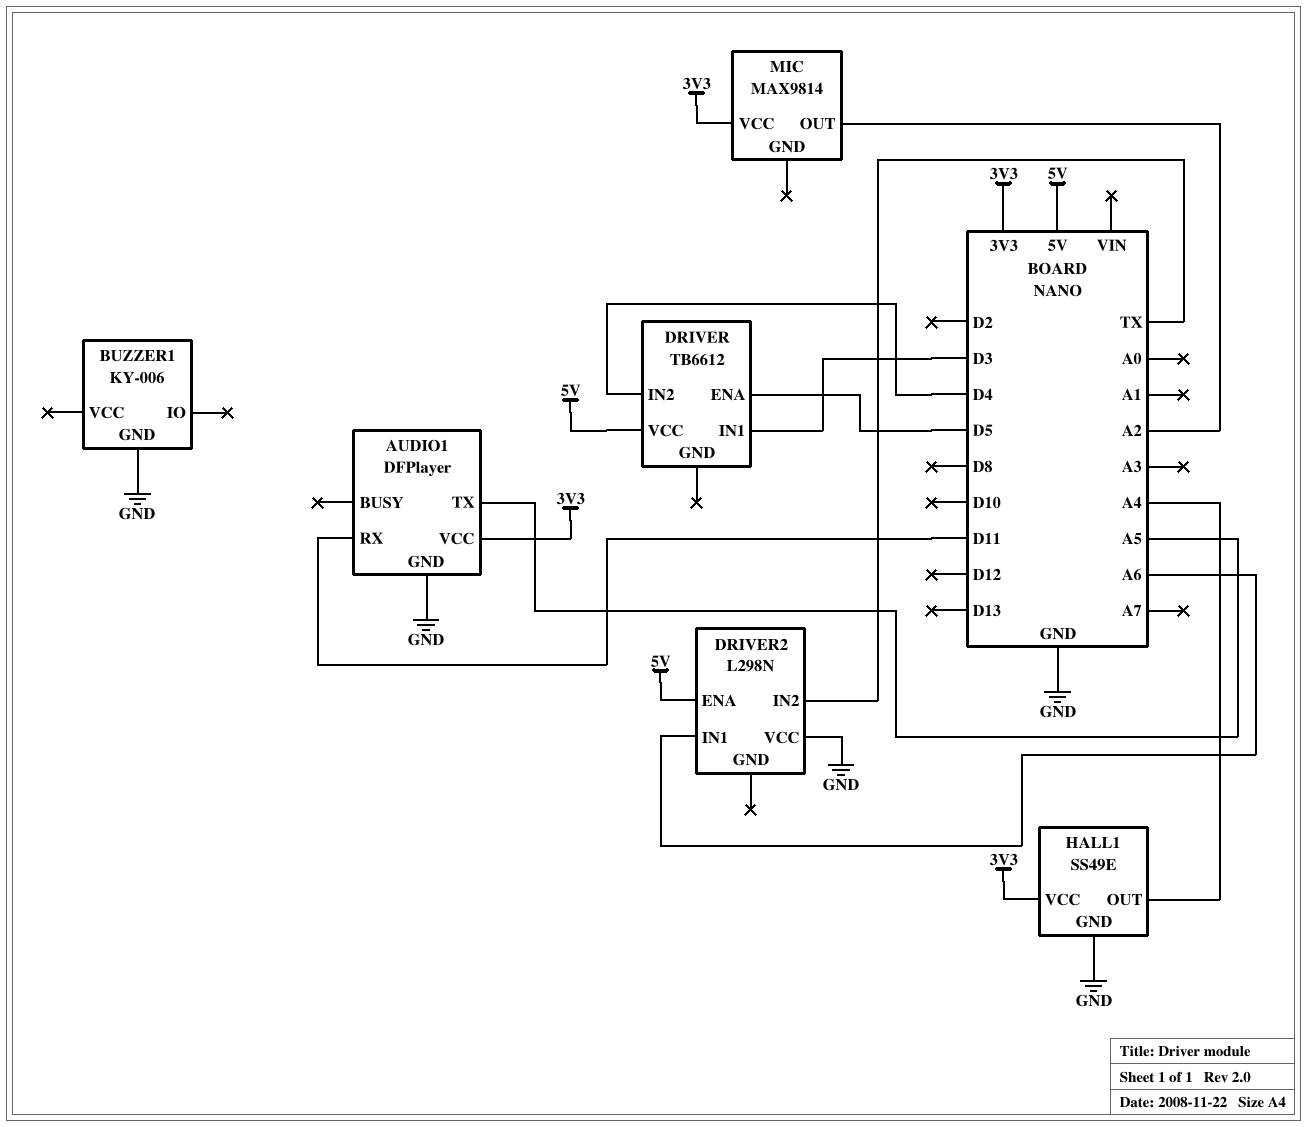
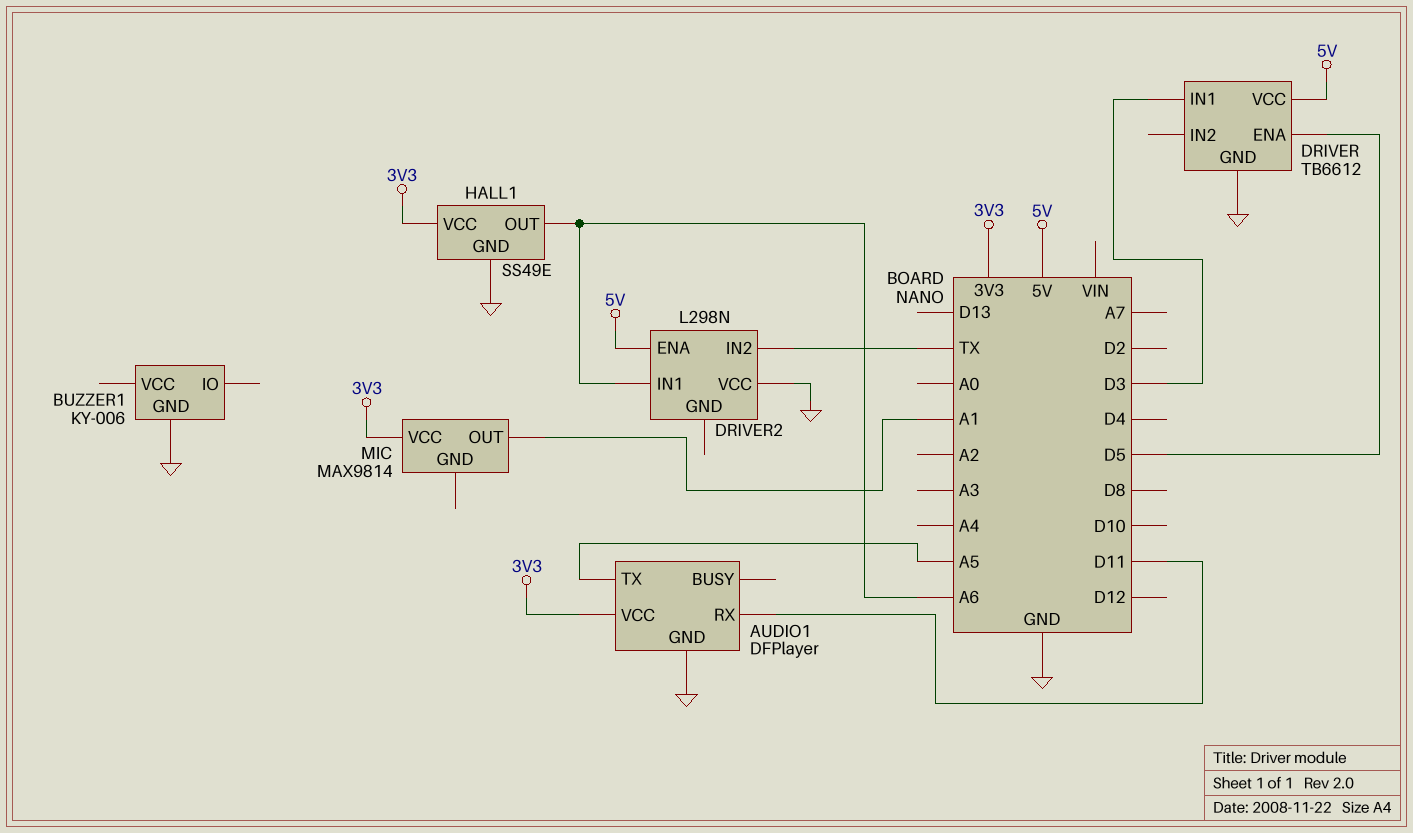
DRIVER pin GND: none -> GND
DRIVER pin IN2: D4 -> none
HALL1 pin OUT: A4 -> A6
MIC pin OUT: A2 -> A1

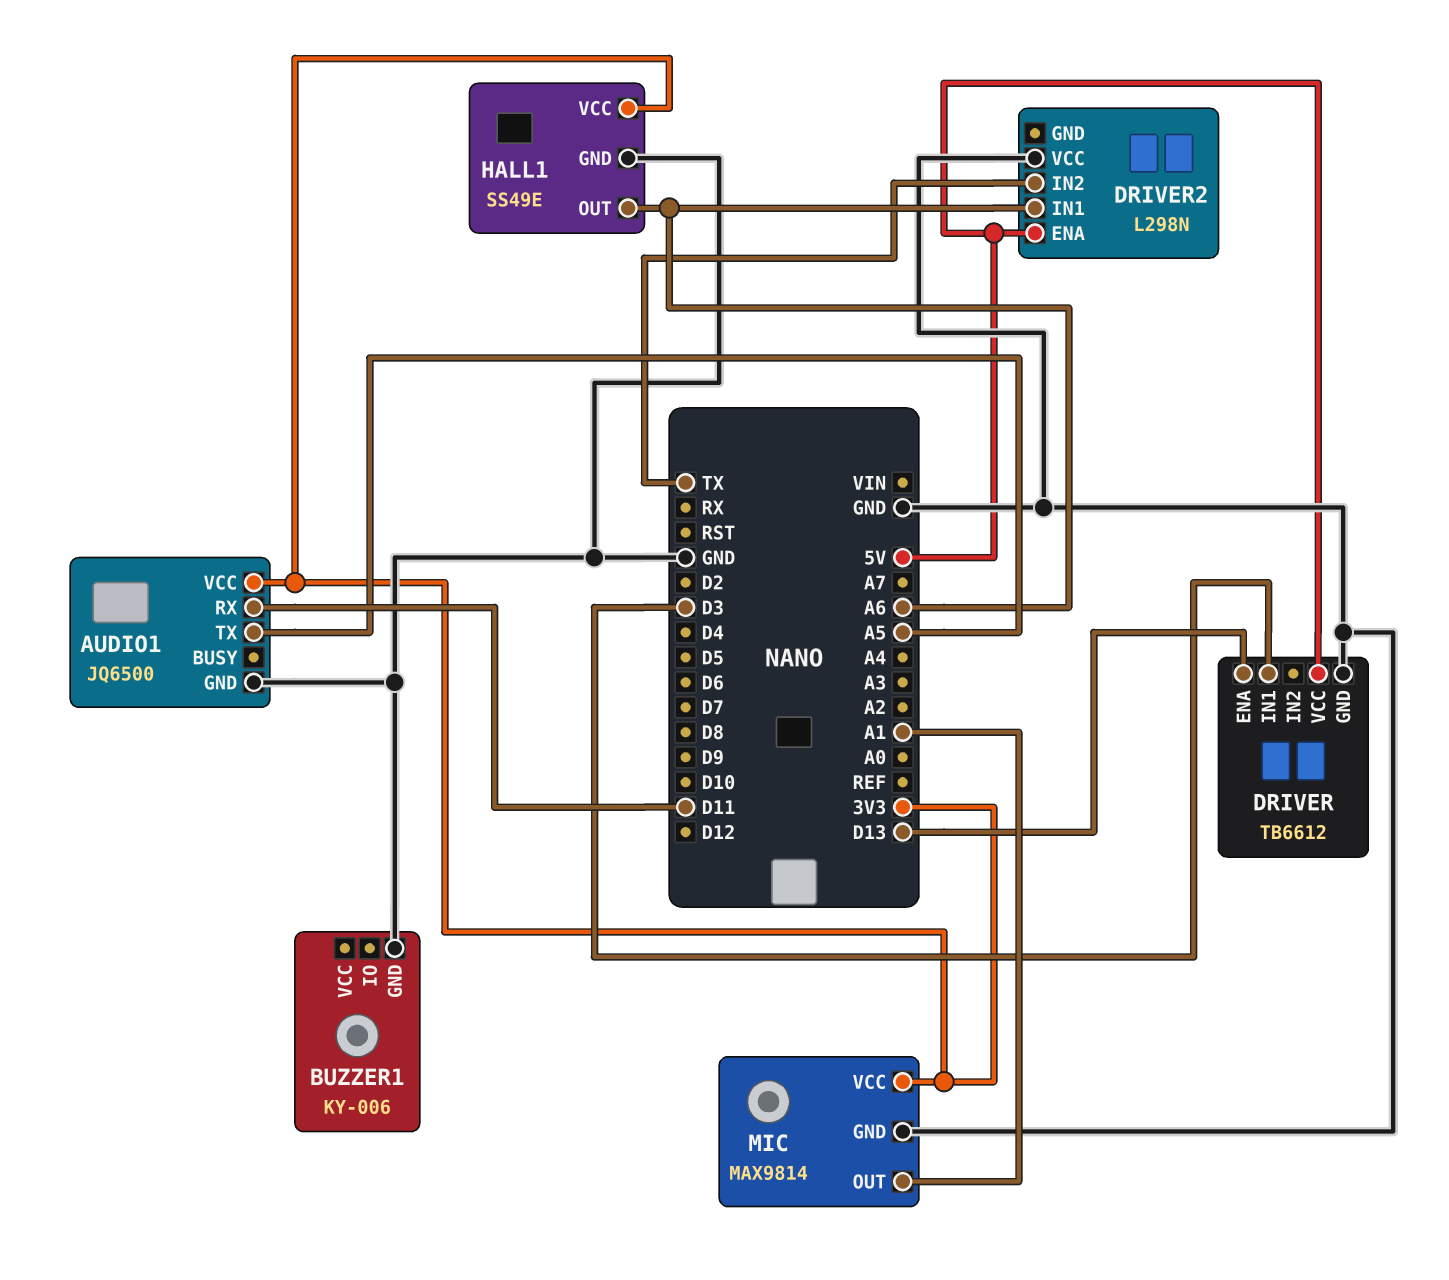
AUDIO1: DFPlayer -> JQ6500
DRIVER pin ENA: D5 -> D13
MIC pin GND: none -> GND

